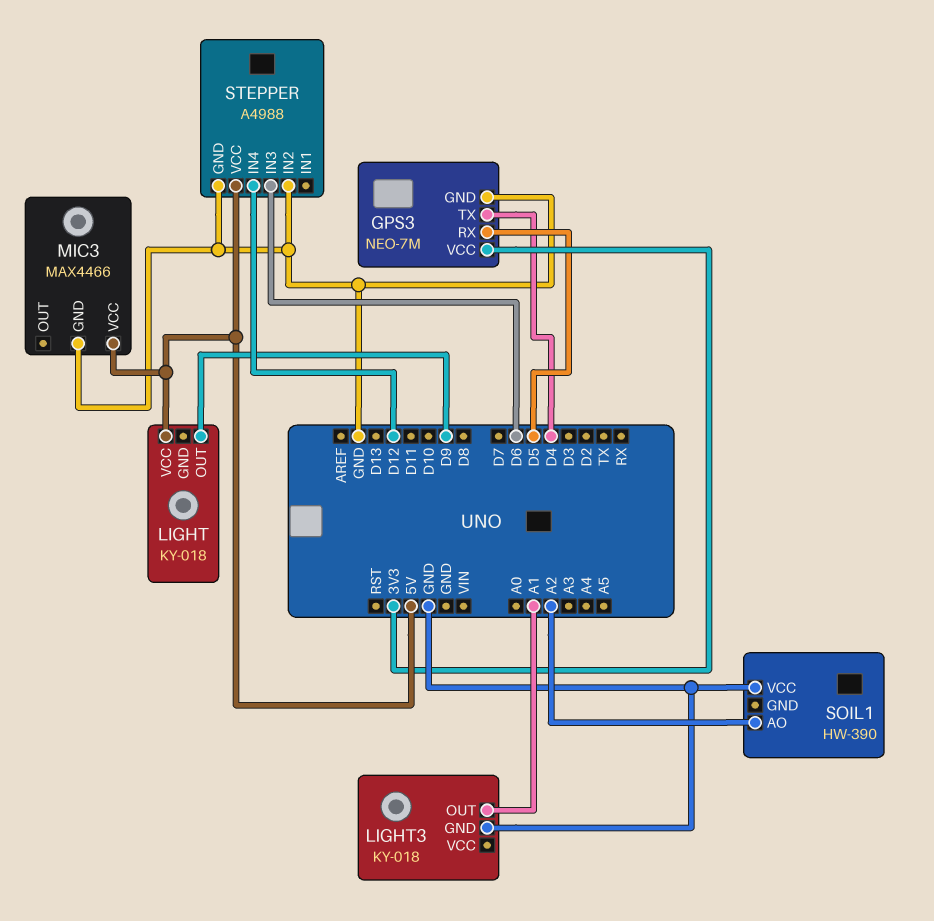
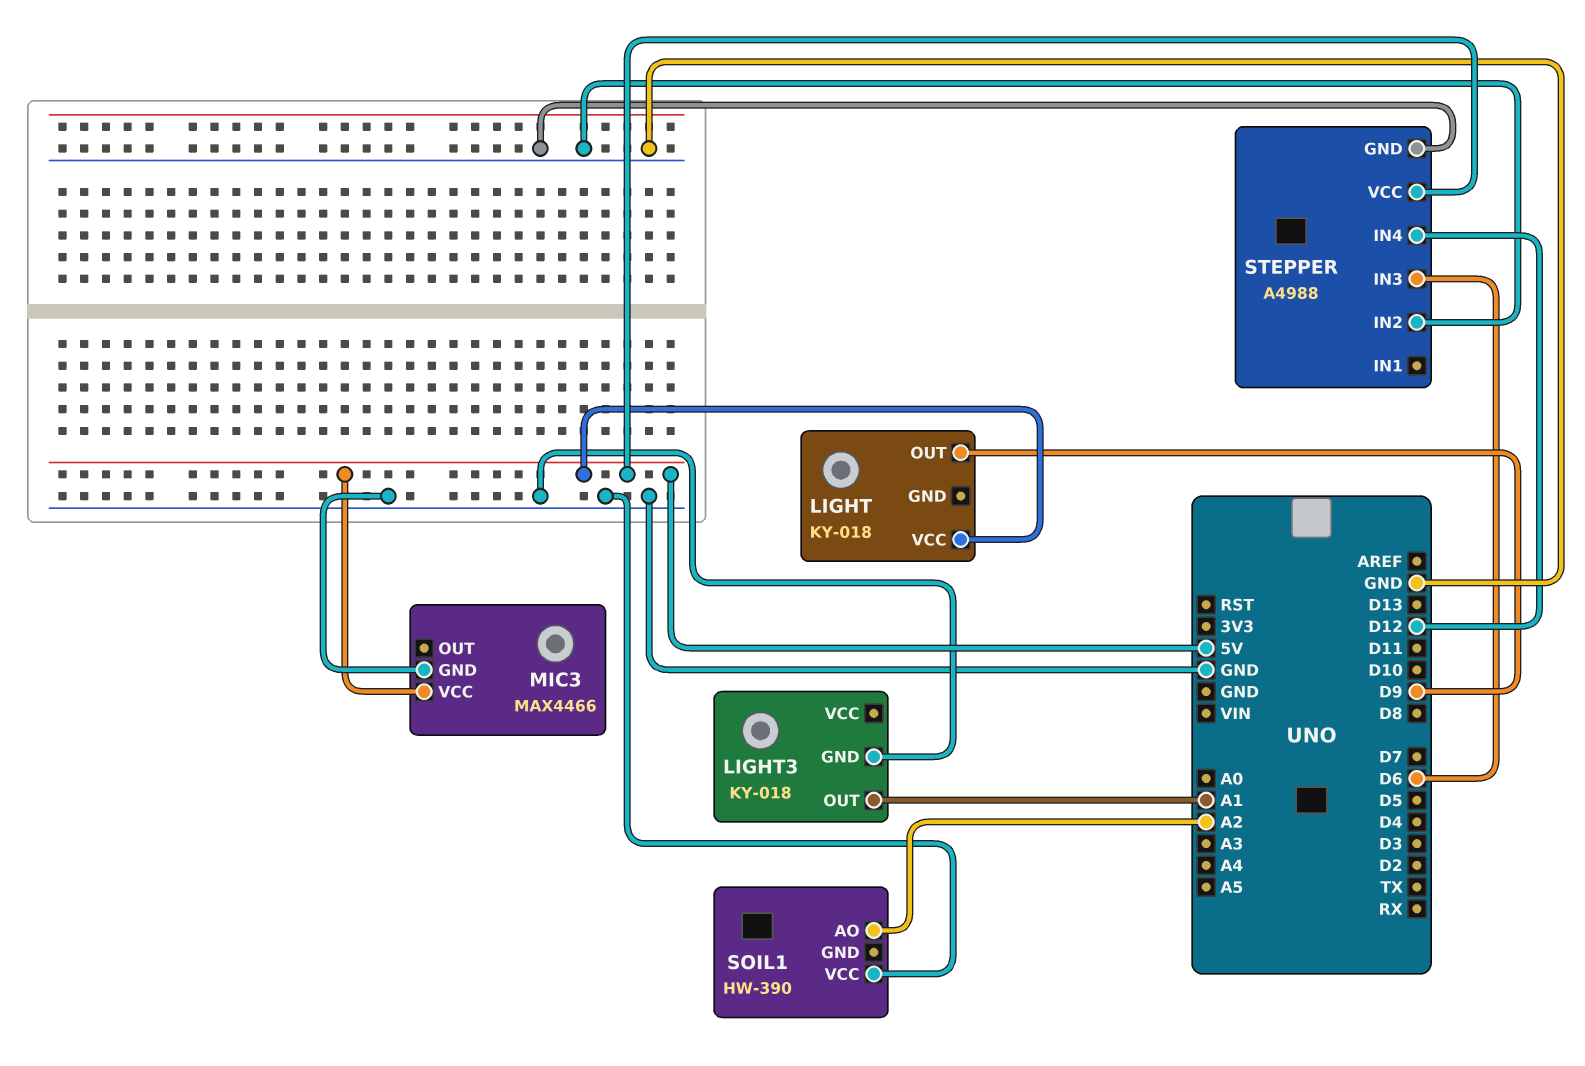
GPS3: NEO-7M -> none
GPS3 pin GND: GND -> none
GPS3 pin RX: D5 -> none
GPS3 pin TX: D4 -> none
GPS3 pin VCC: 3V3 -> none

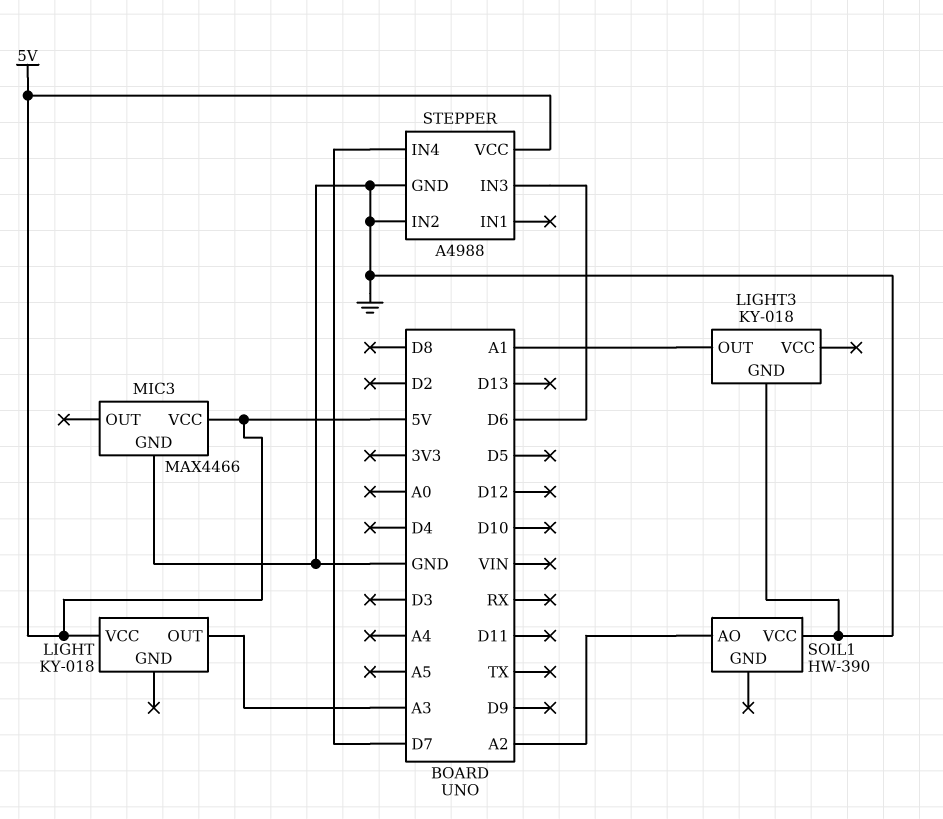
LIGHT pin OUT: D9 -> A3
STEPPER pin IN4: D12 -> D7

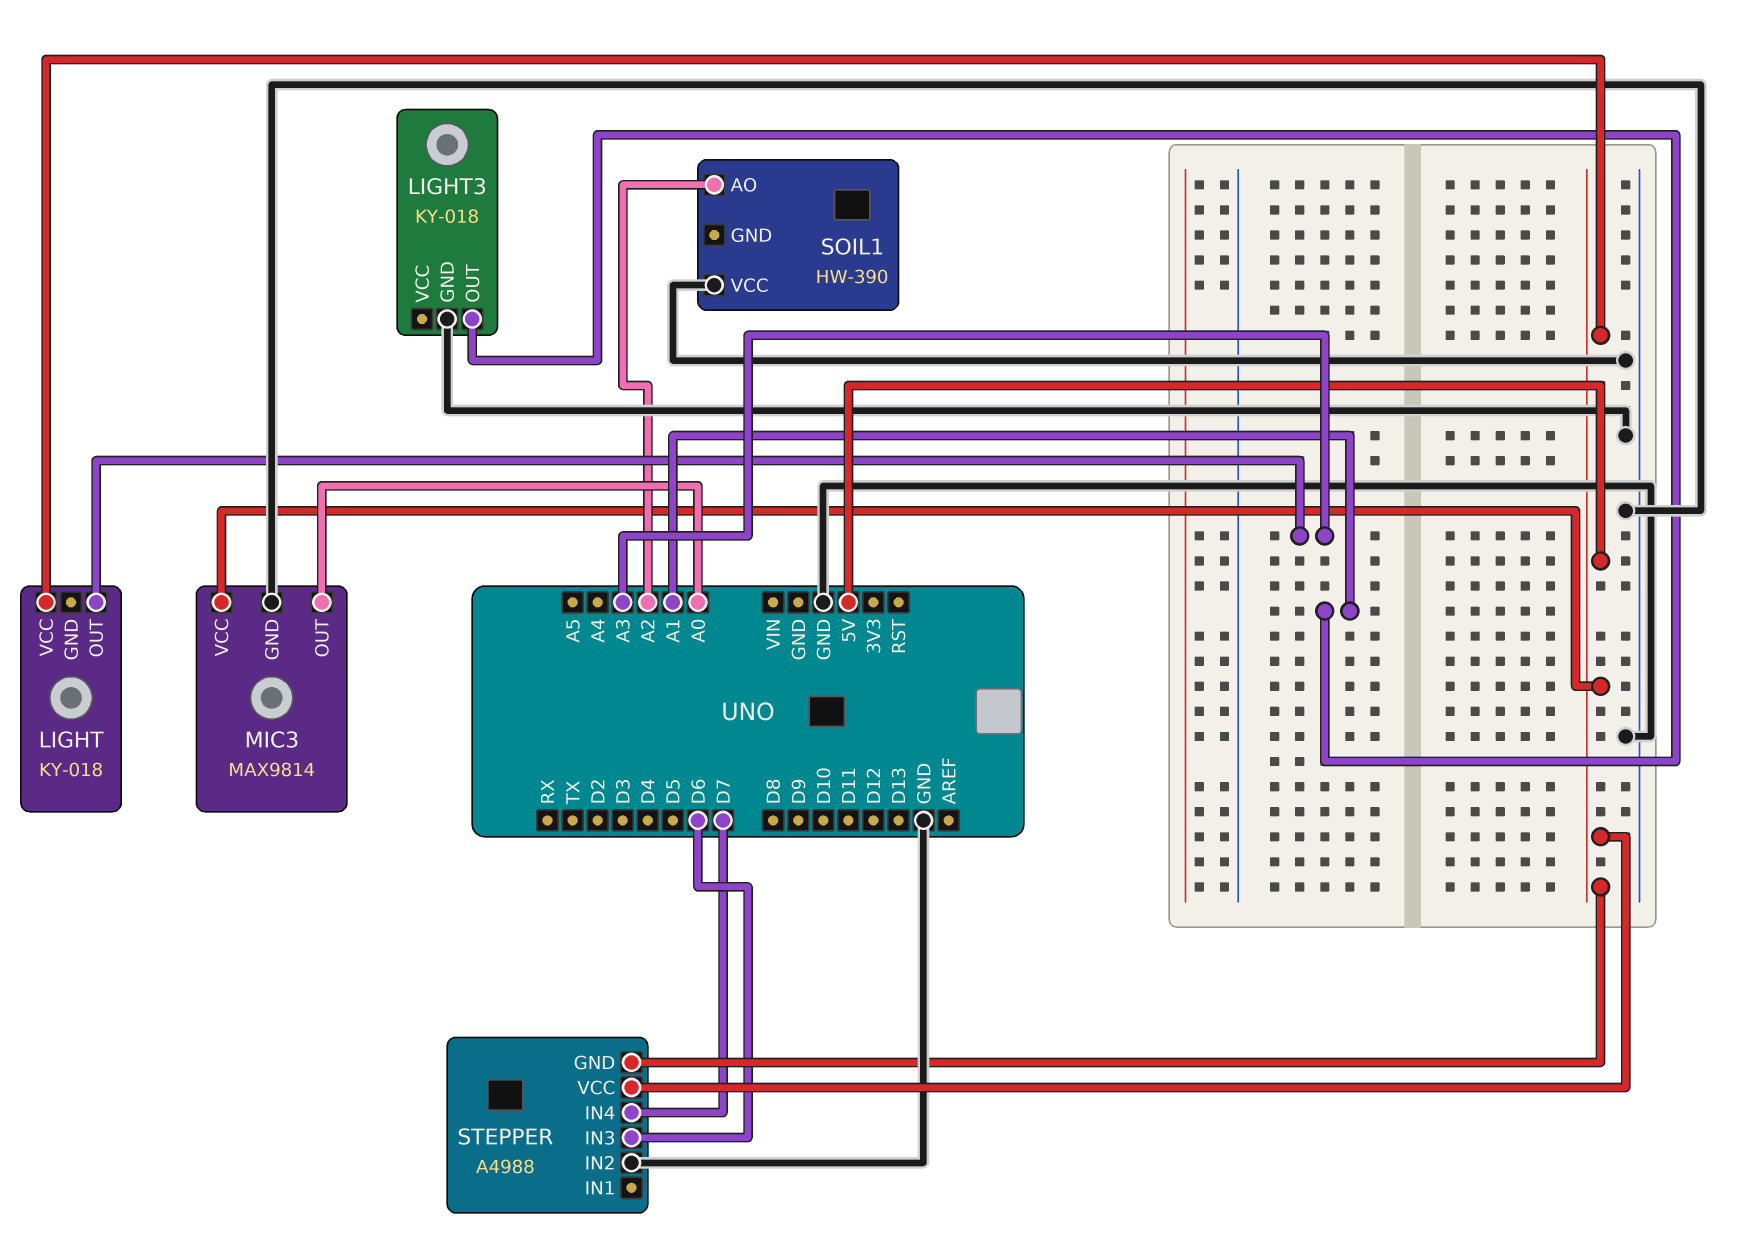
MIC3: MAX4466 -> MAX9814
MIC3 pin OUT: none -> A0
STEPPER pin GND: GND -> 5V

